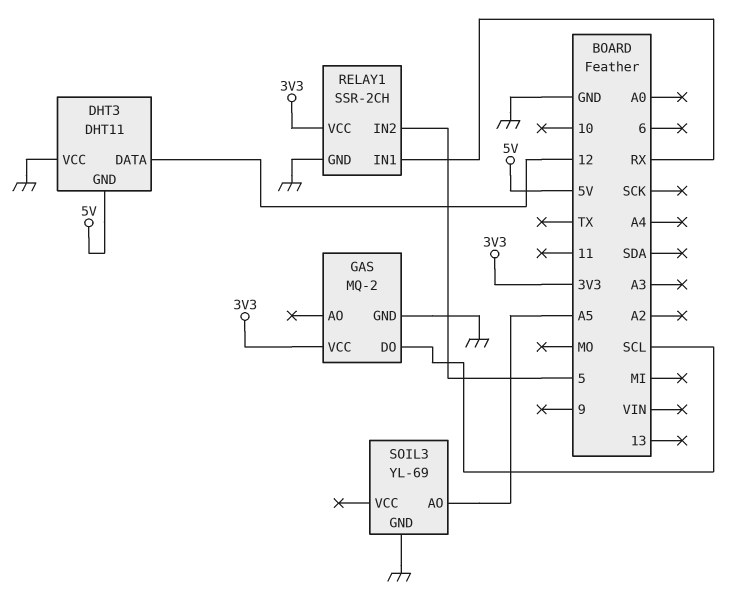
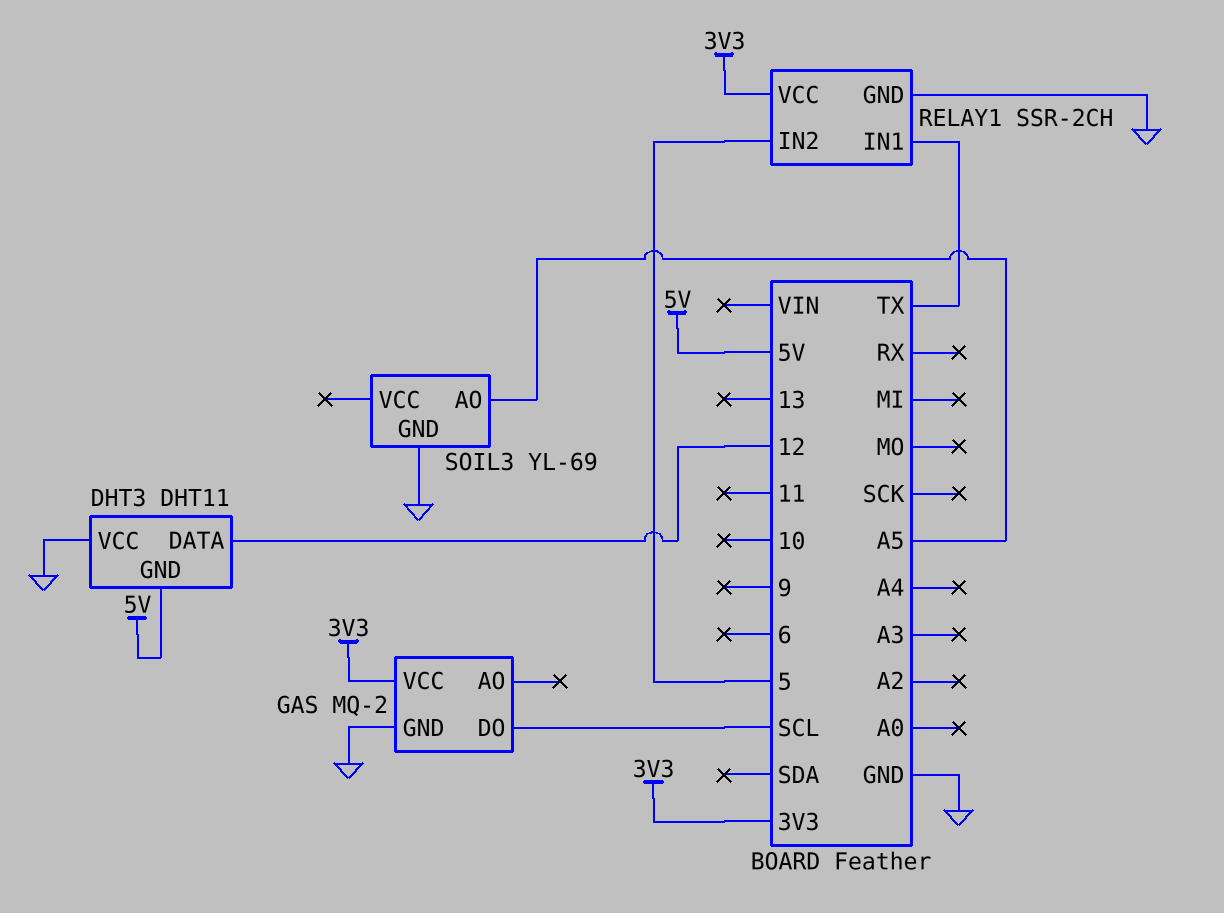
RELAY1 pin IN1: RX -> TX

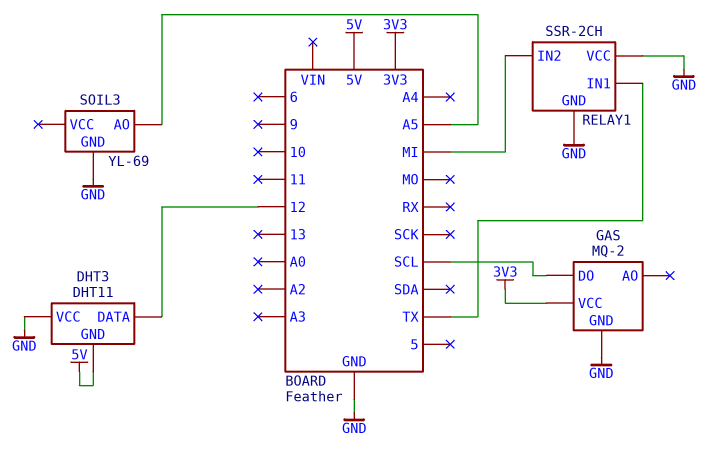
RELAY1 pin IN2: 5 -> MI
RELAY1 pin VCC: 3V3 -> GND

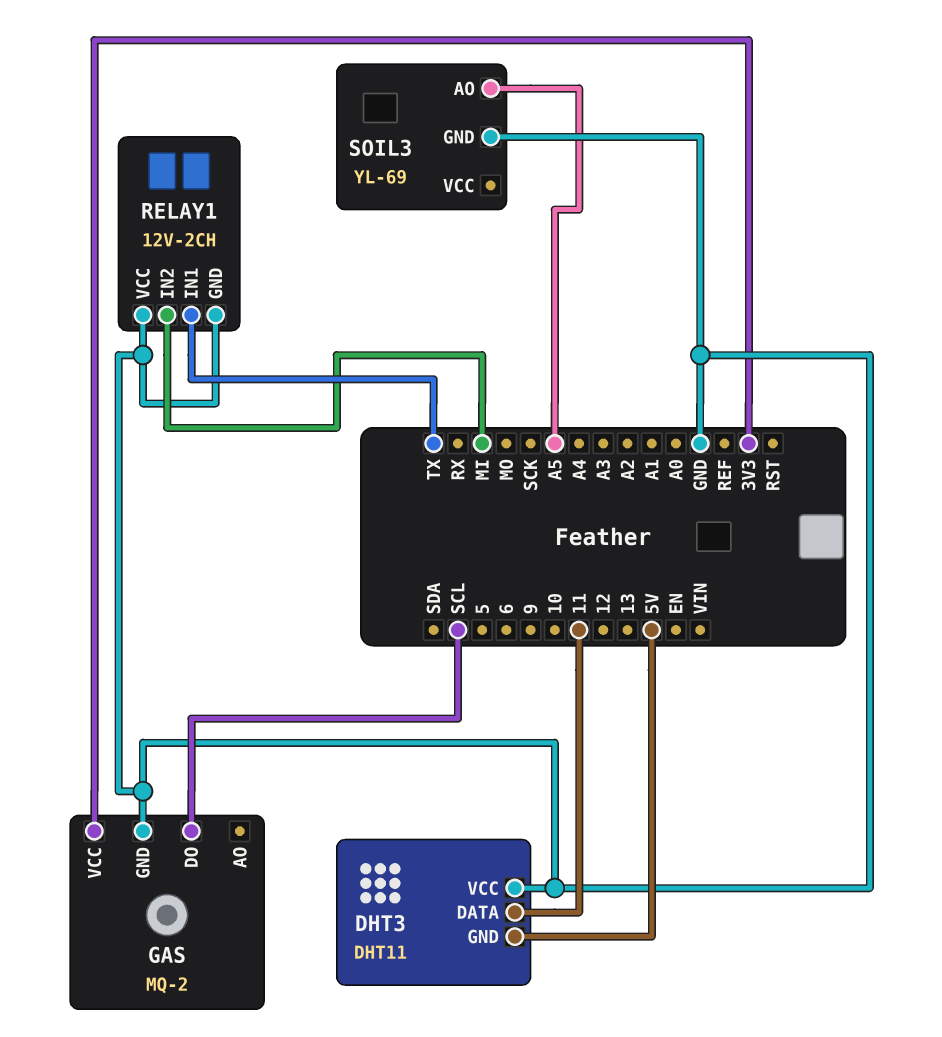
DHT3 pin DATA: 12 -> 11
RELAY1: SSR-2CH -> 12V-2CH

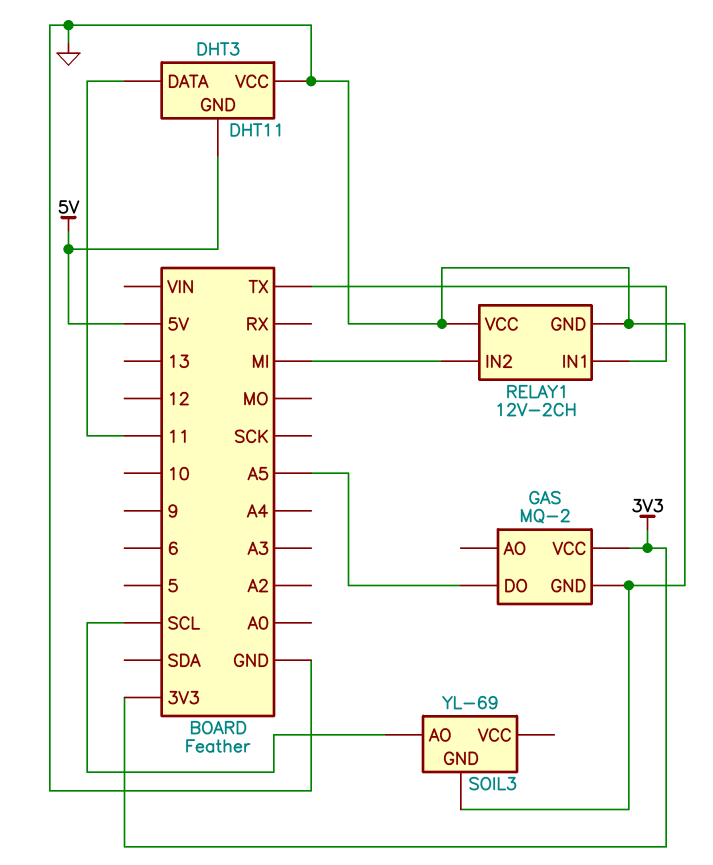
GAS pin DO: SCL -> A5
SOIL3 pin AO: A5 -> SCL

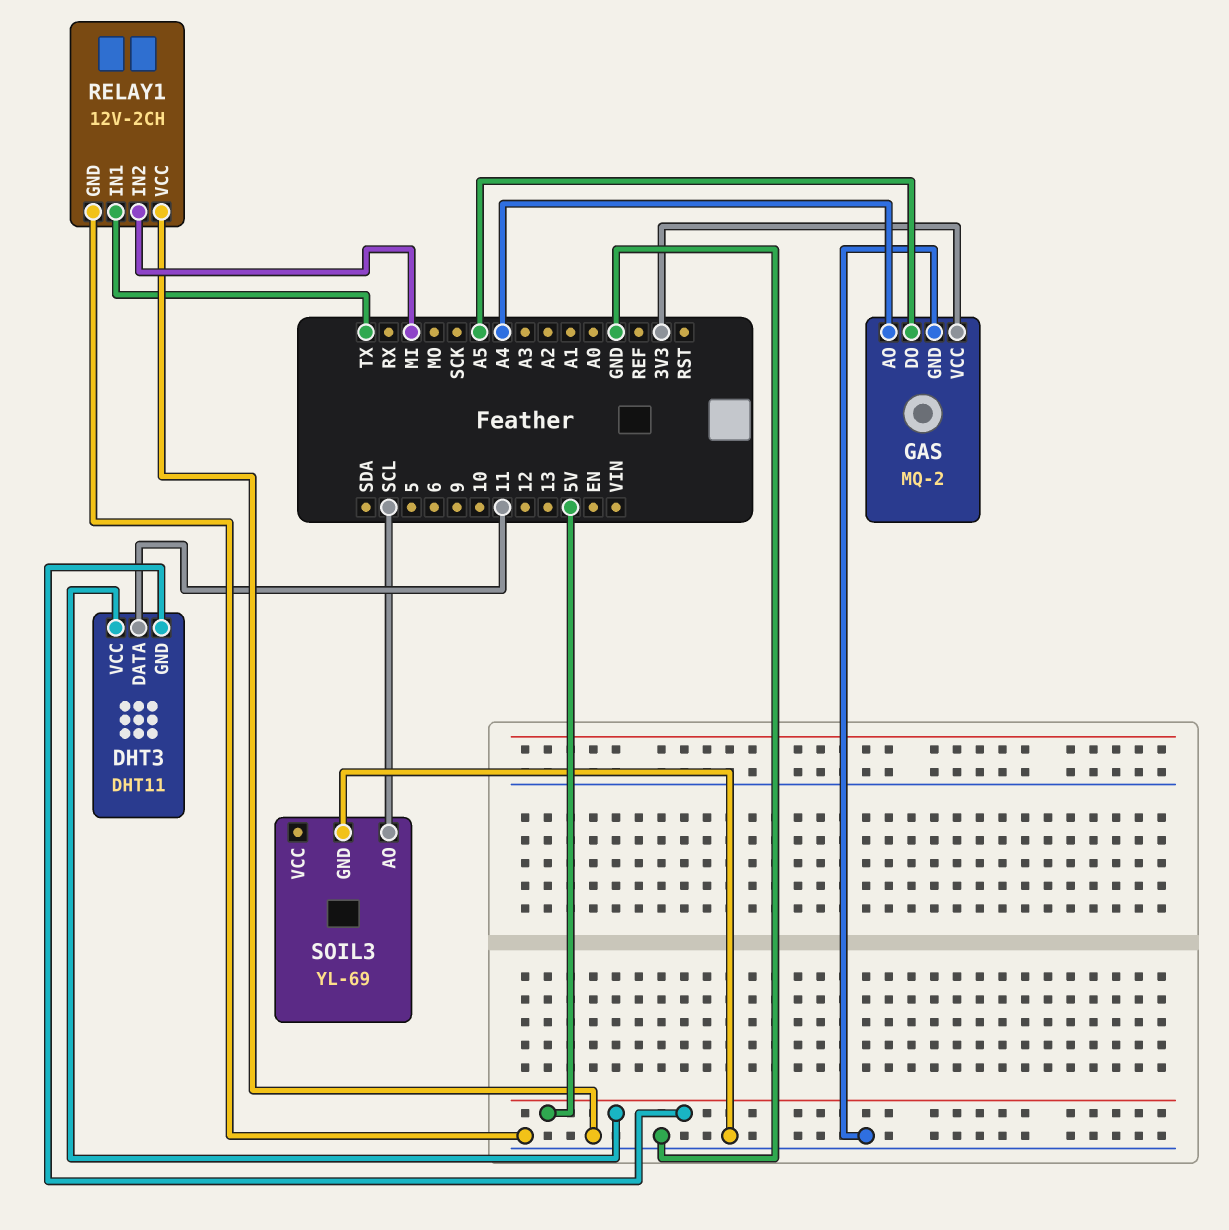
DHT3 pin VCC: GND -> 5V
GAS pin AO: none -> A4

